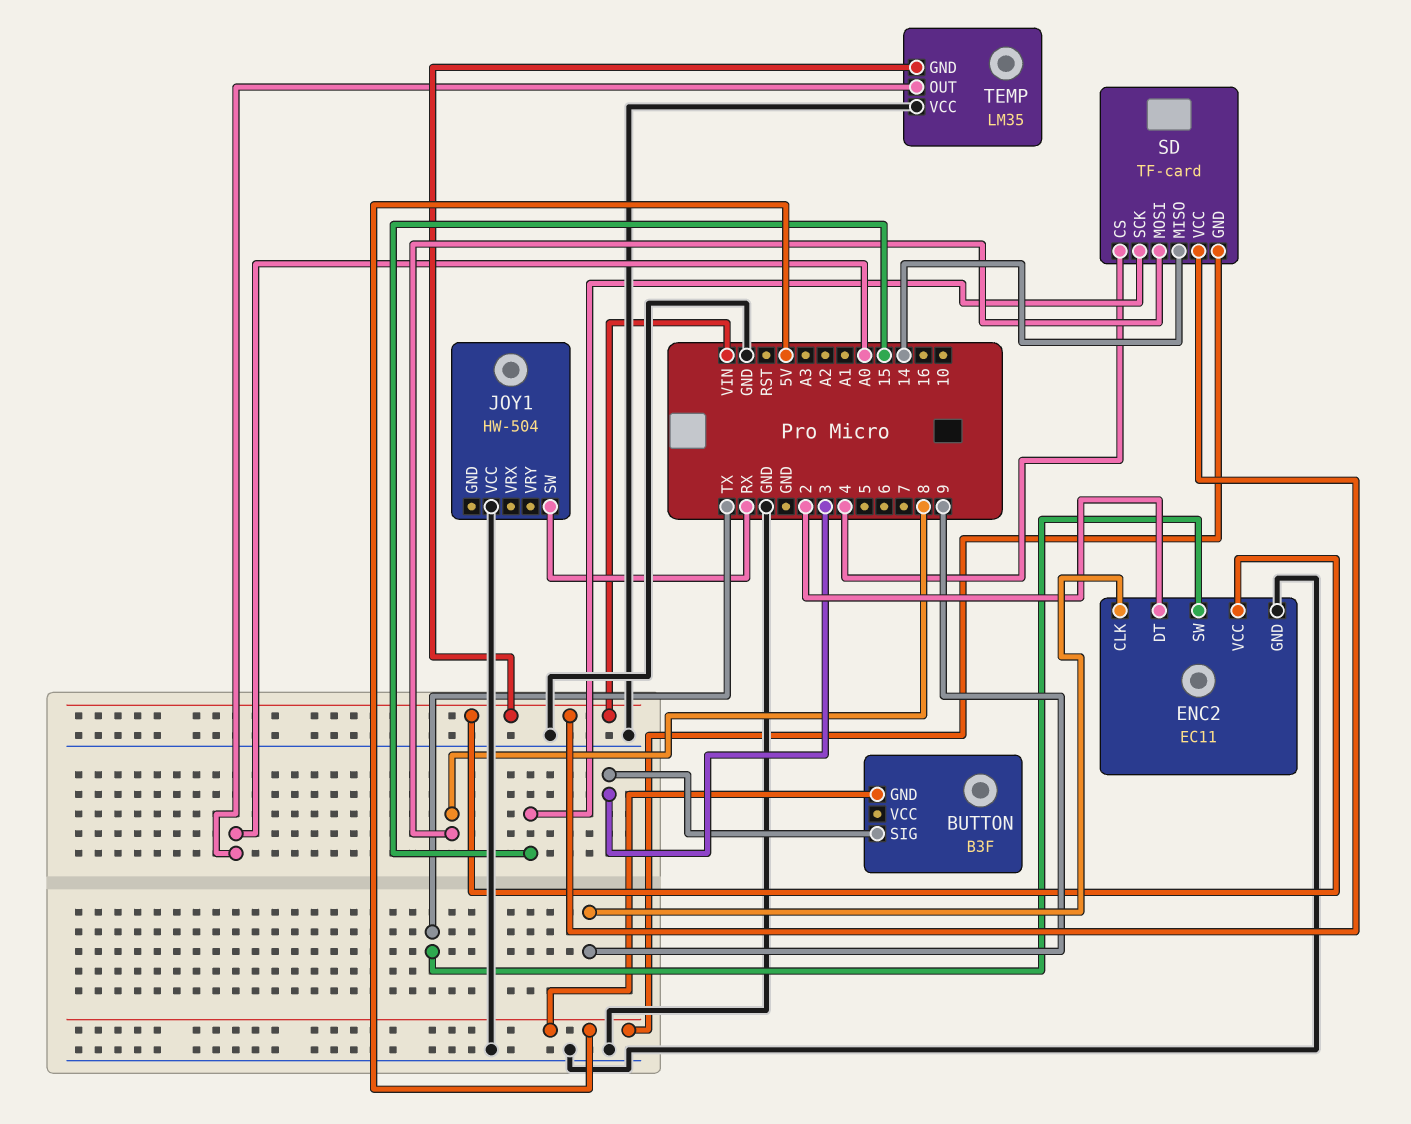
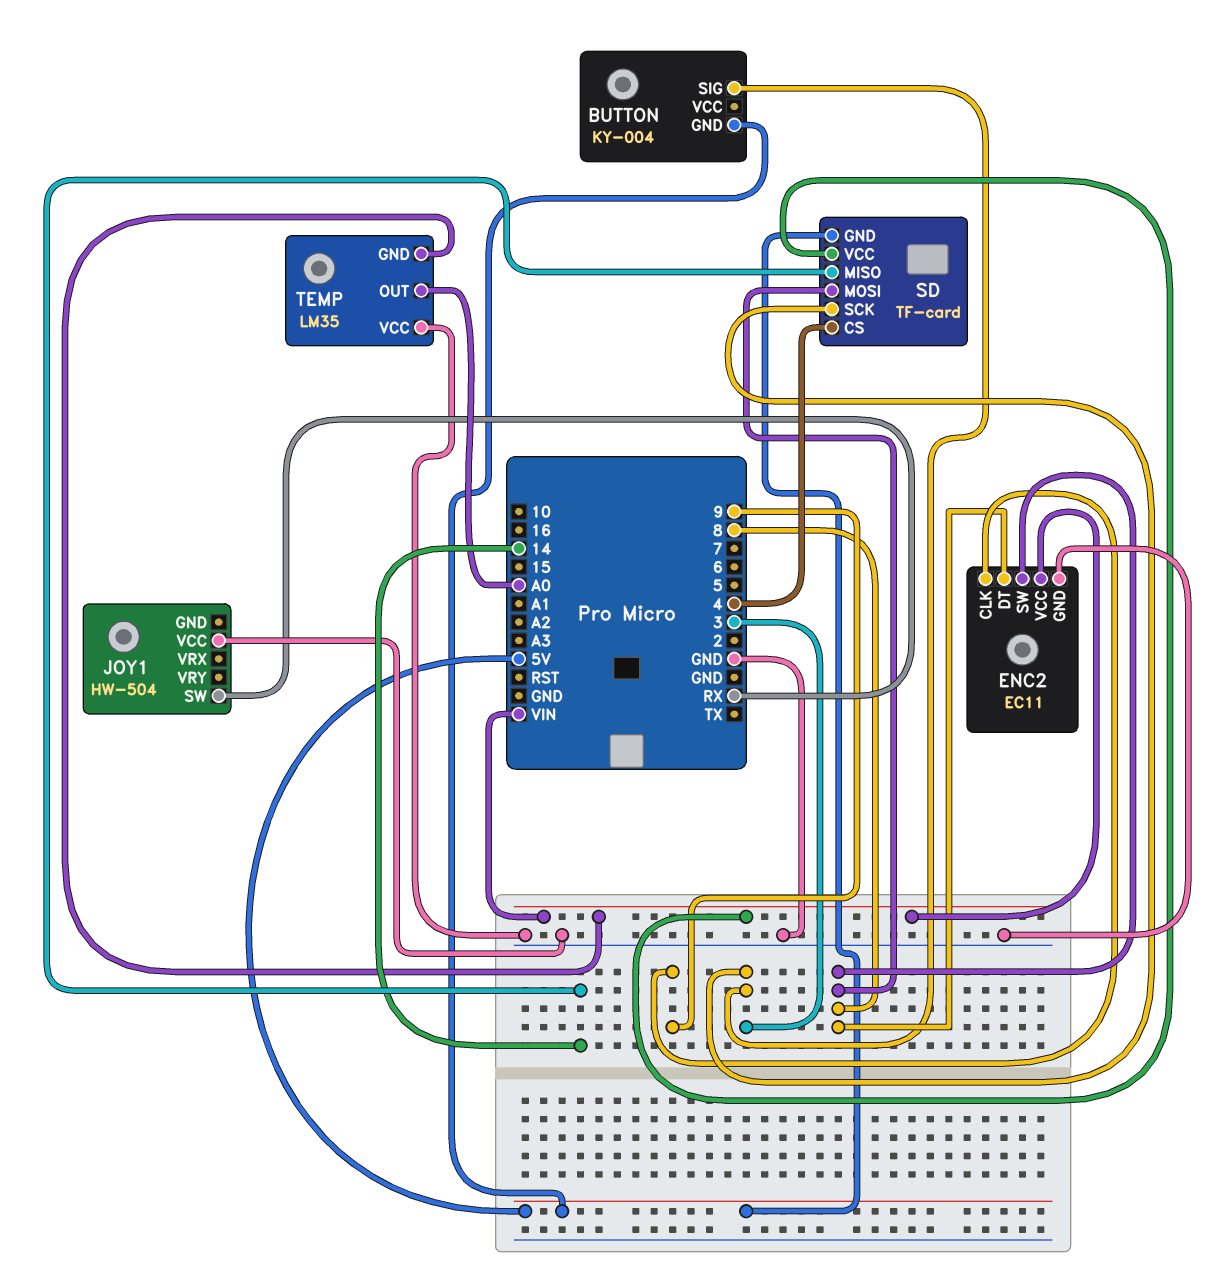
BUTTON: B3F -> KY-004
ENC2 pin DT: 2 -> 8
ENC2 pin SW: TX -> 8
SD pin SCK: 15 -> 3

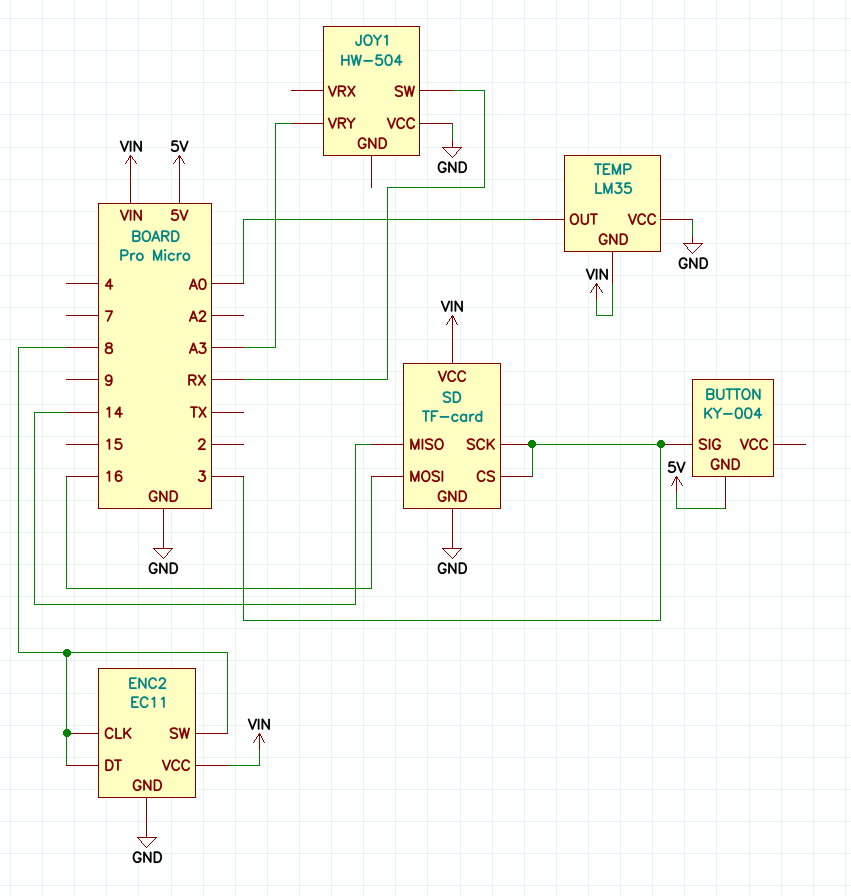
ENC2 pin CLK: 9 -> 8
JOY1 pin VRY: none -> A3
SD pin CS: 4 -> 3
SD pin GND: 5V -> GND
SD pin MOSI: 8 -> 16

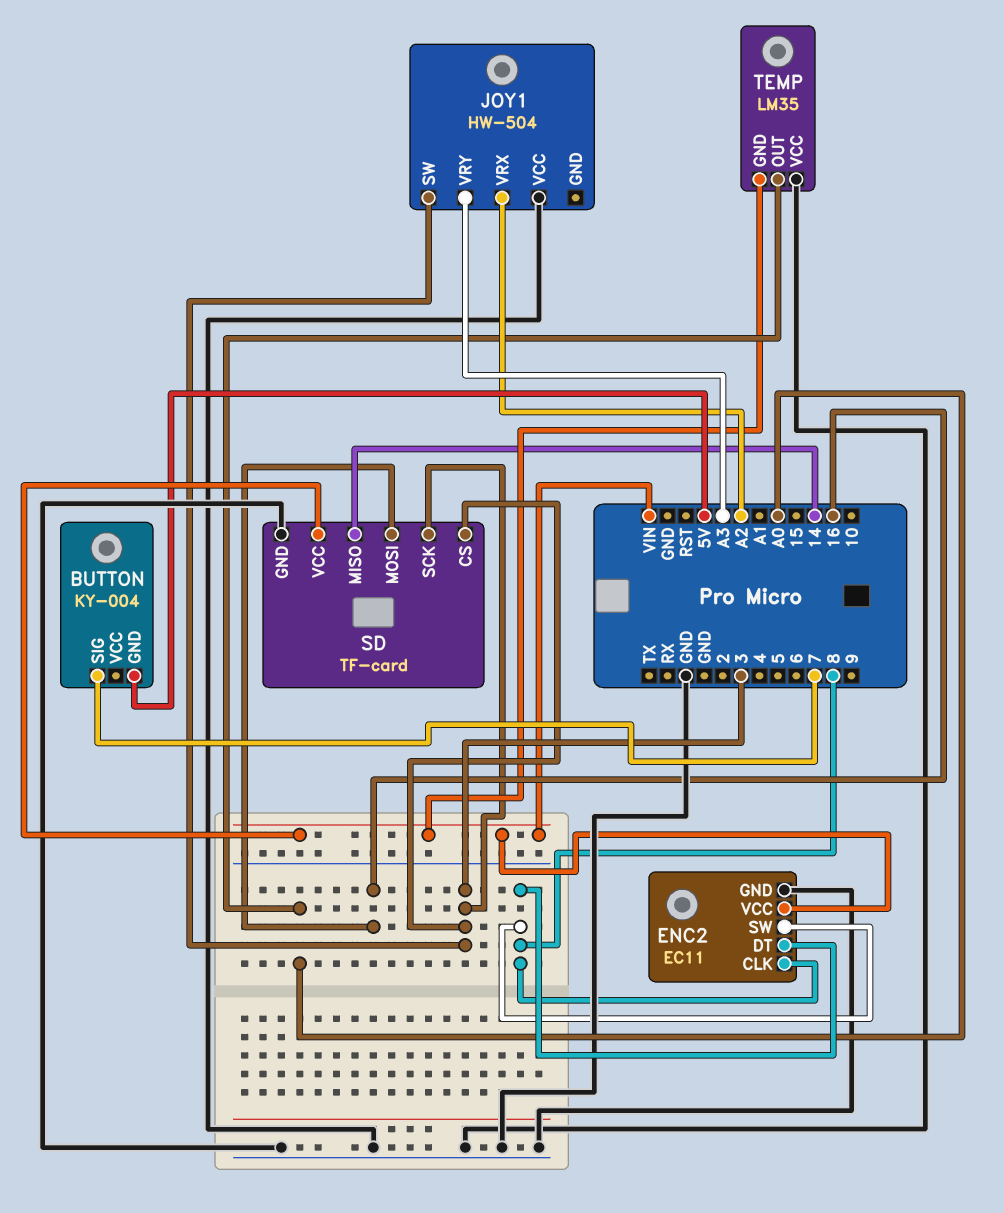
BUTTON pin SIG: 3 -> 7
JOY1 pin SW: RX -> 3
JOY1 pin VRX: none -> A2

